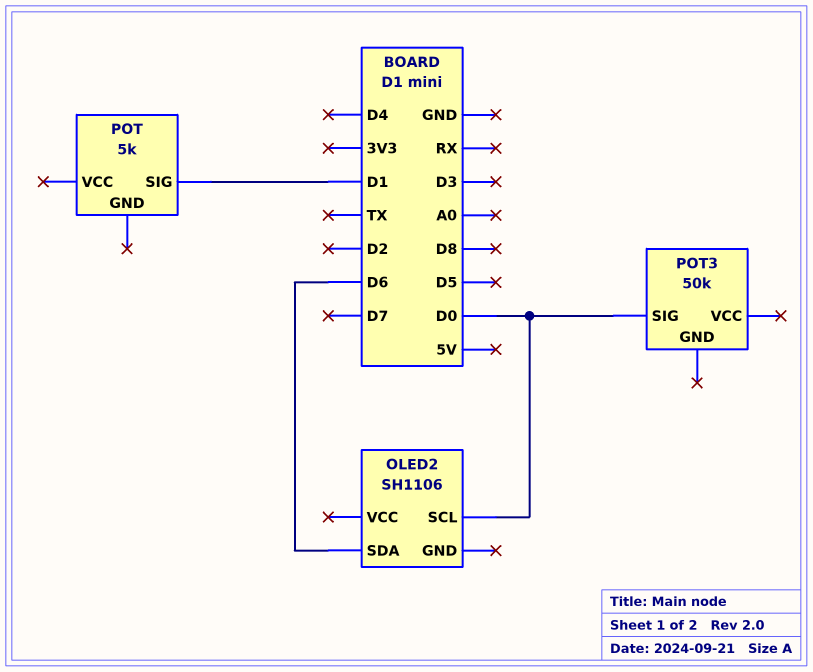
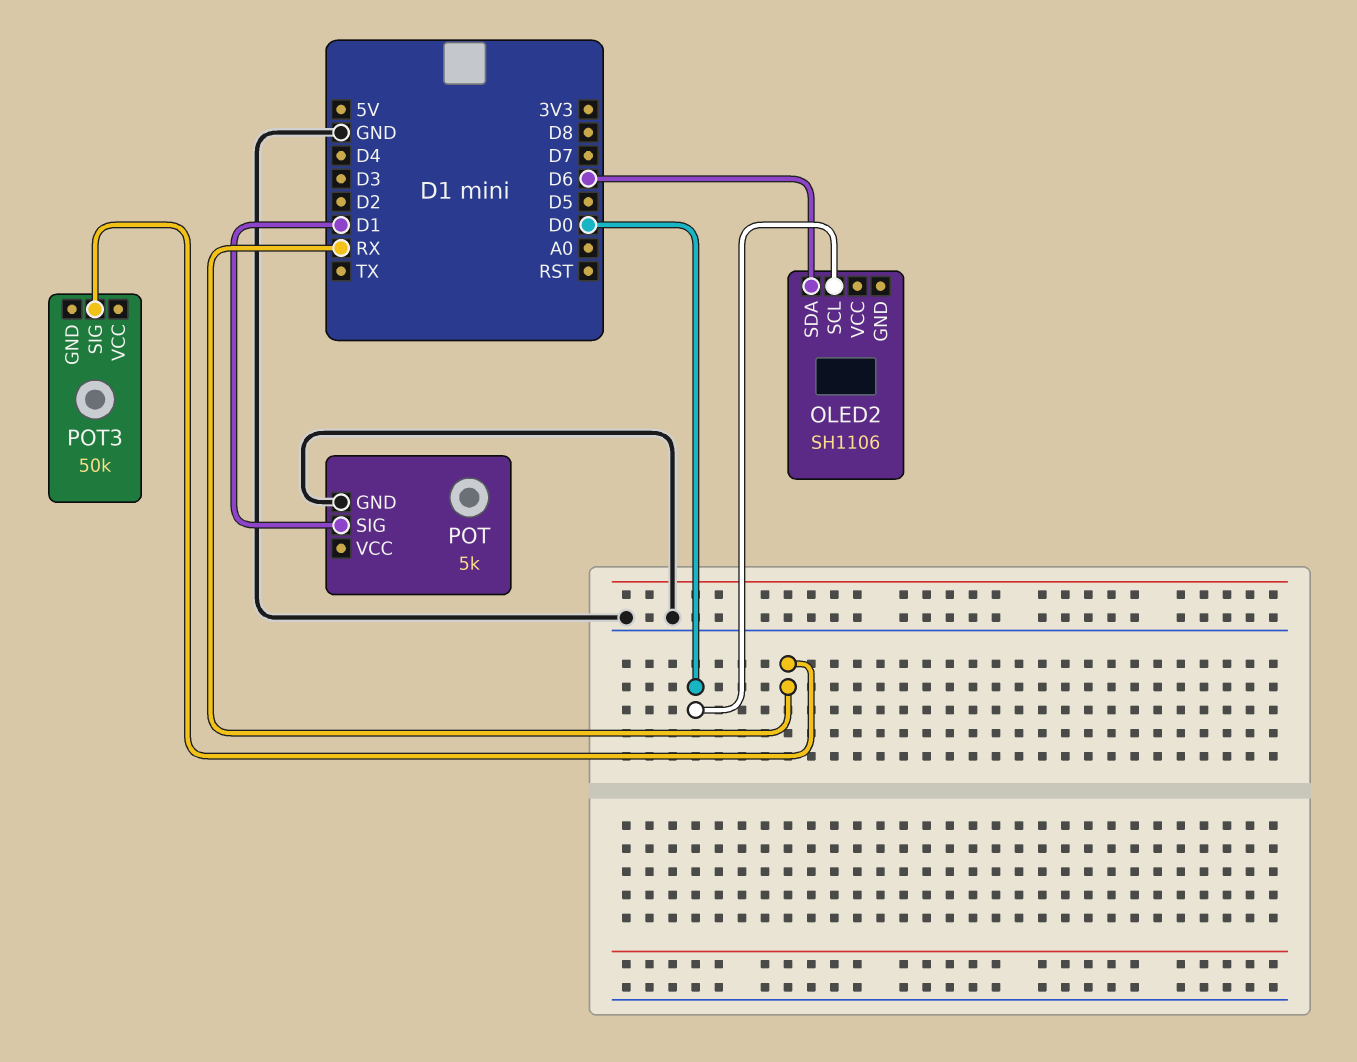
POT pin GND: none -> GND
POT3 pin SIG: D0 -> RX

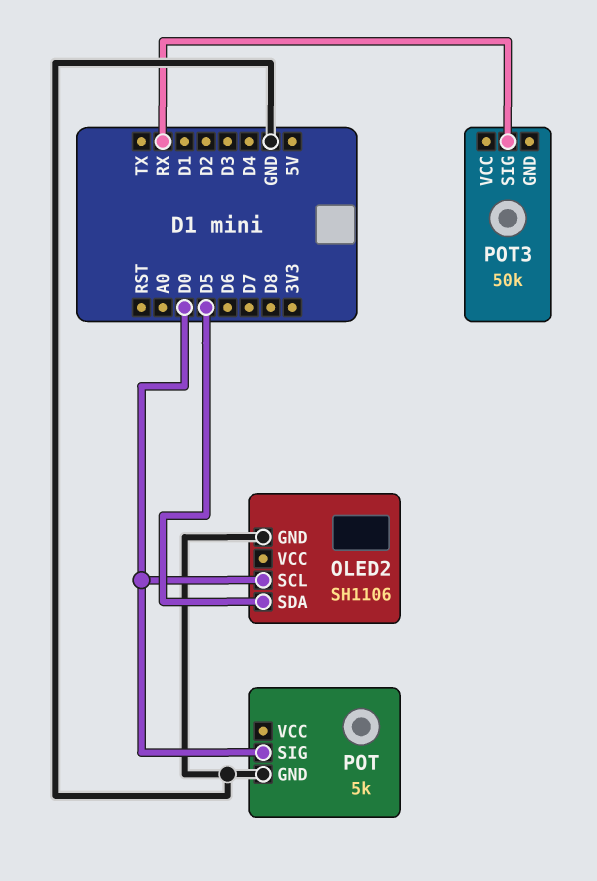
OLED2 pin GND: none -> GND
OLED2 pin SDA: D6 -> D5
POT pin SIG: D1 -> D0

